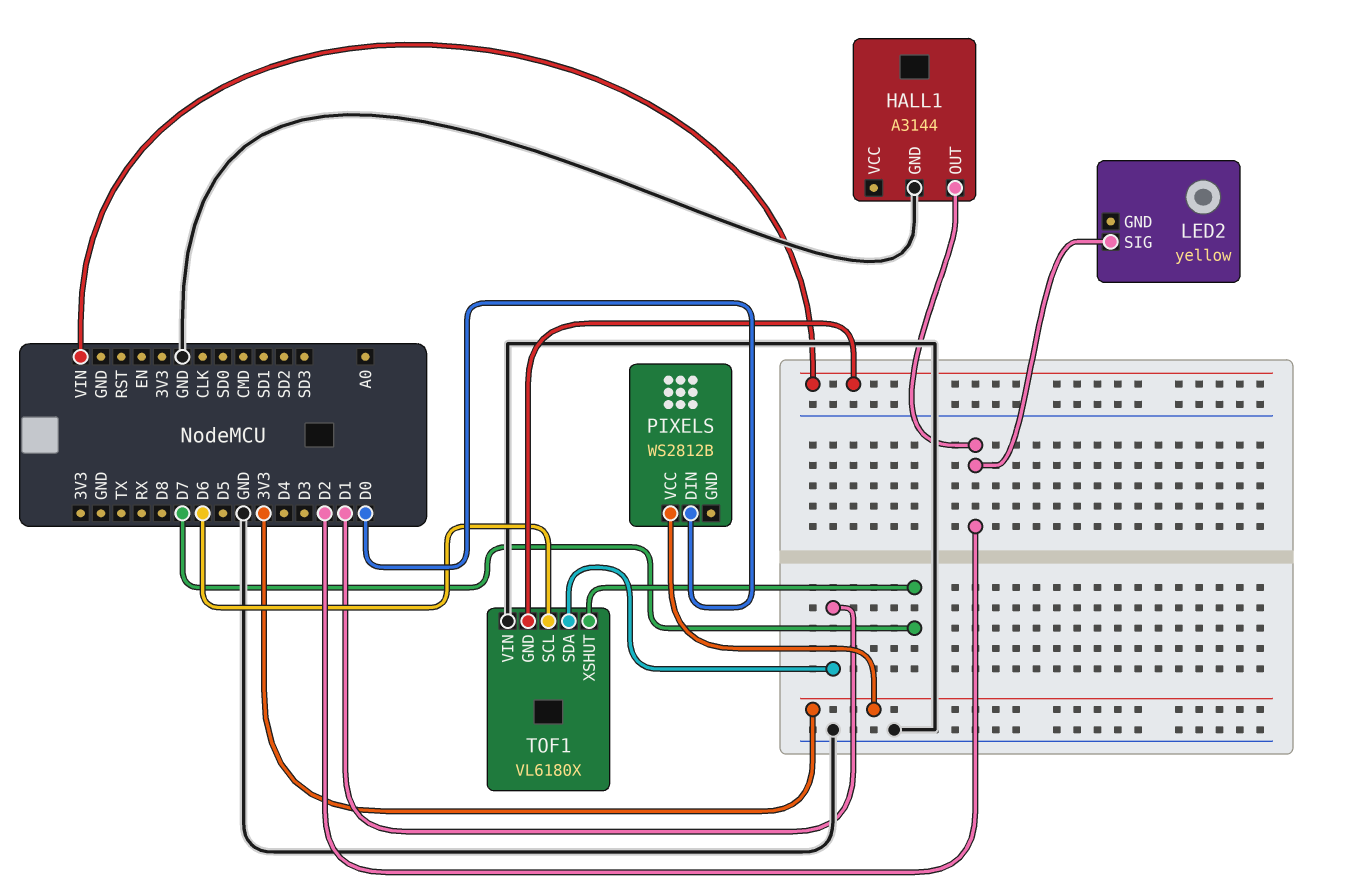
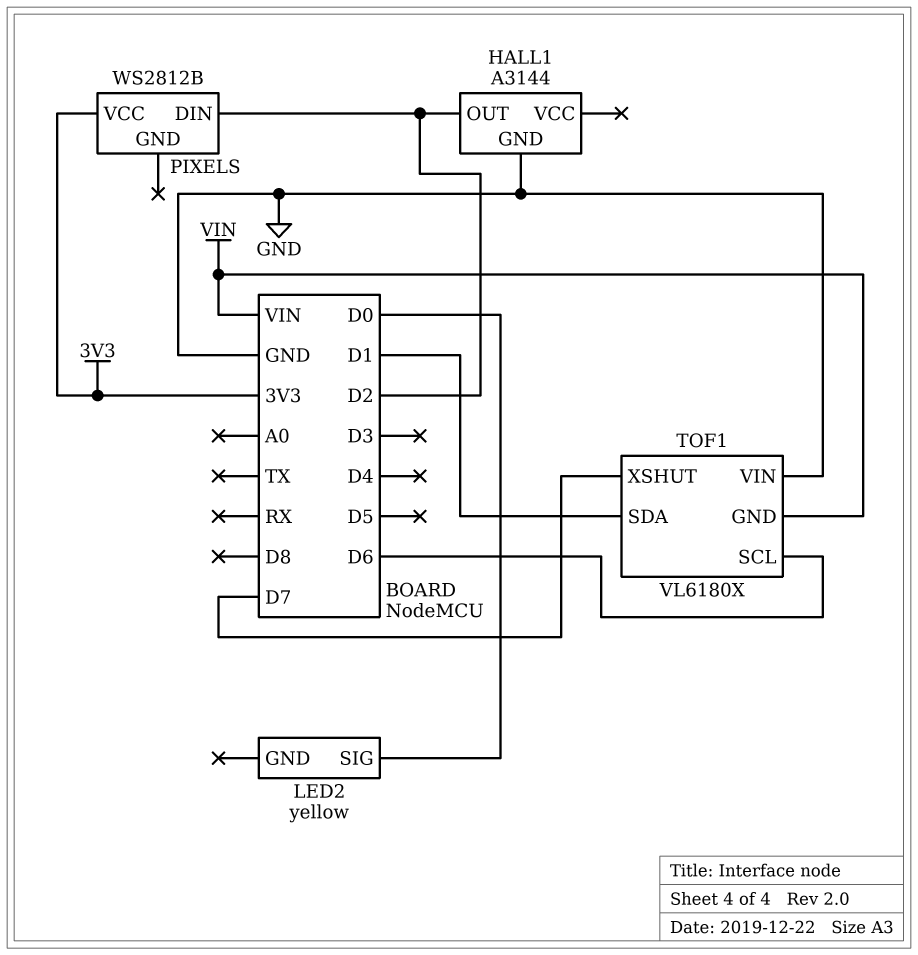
LED2 pin SIG: D2 -> D0
PIXELS pin DIN: D0 -> D2

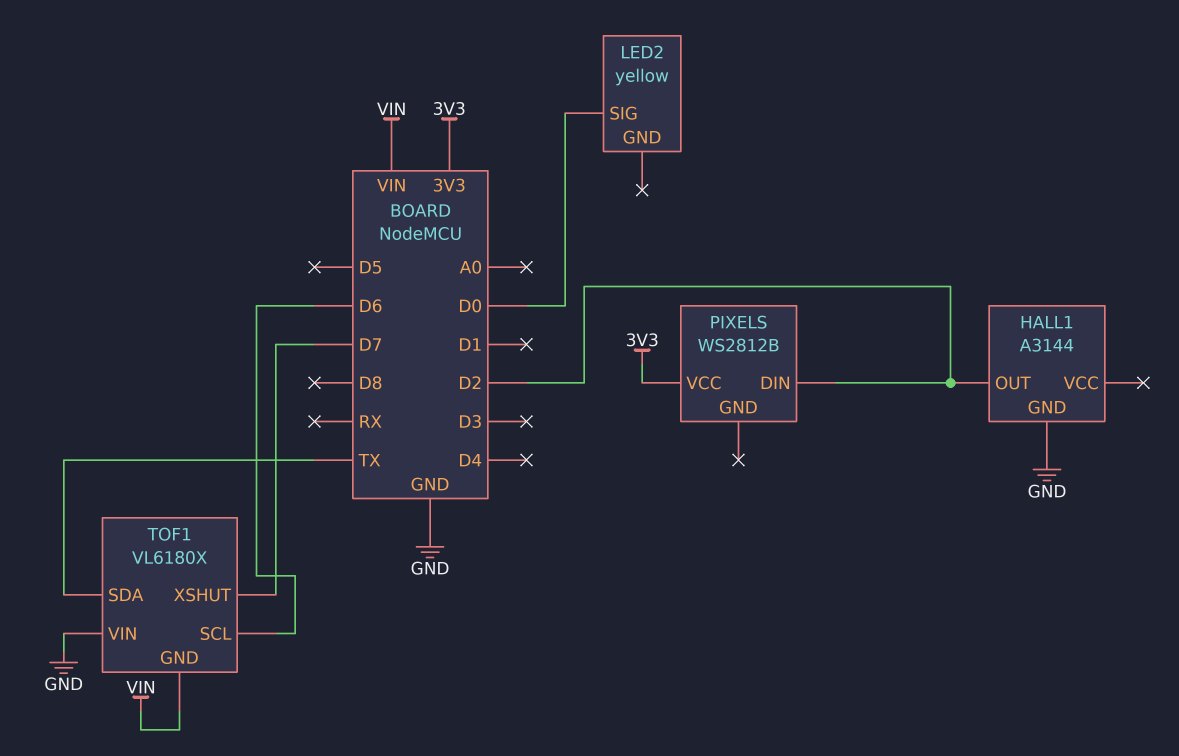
TOF1 pin SDA: D1 -> TX

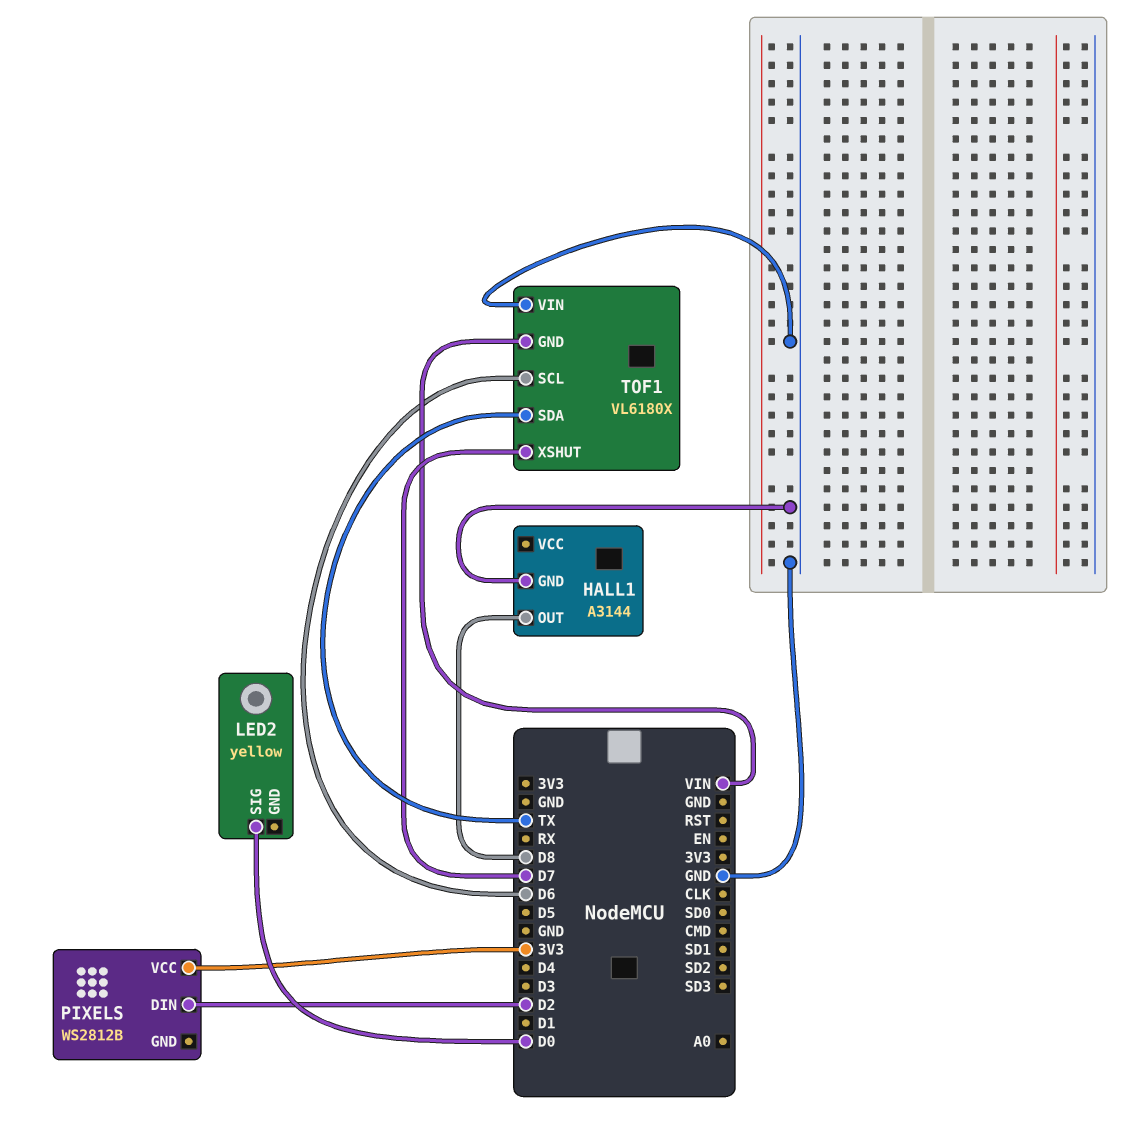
HALL1 pin OUT: D2 -> D8

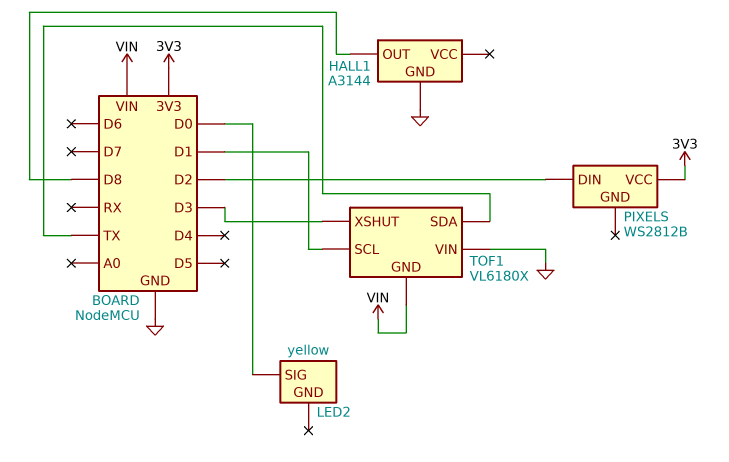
TOF1 pin SCL: D6 -> D1
TOF1 pin XSHUT: D7 -> D3

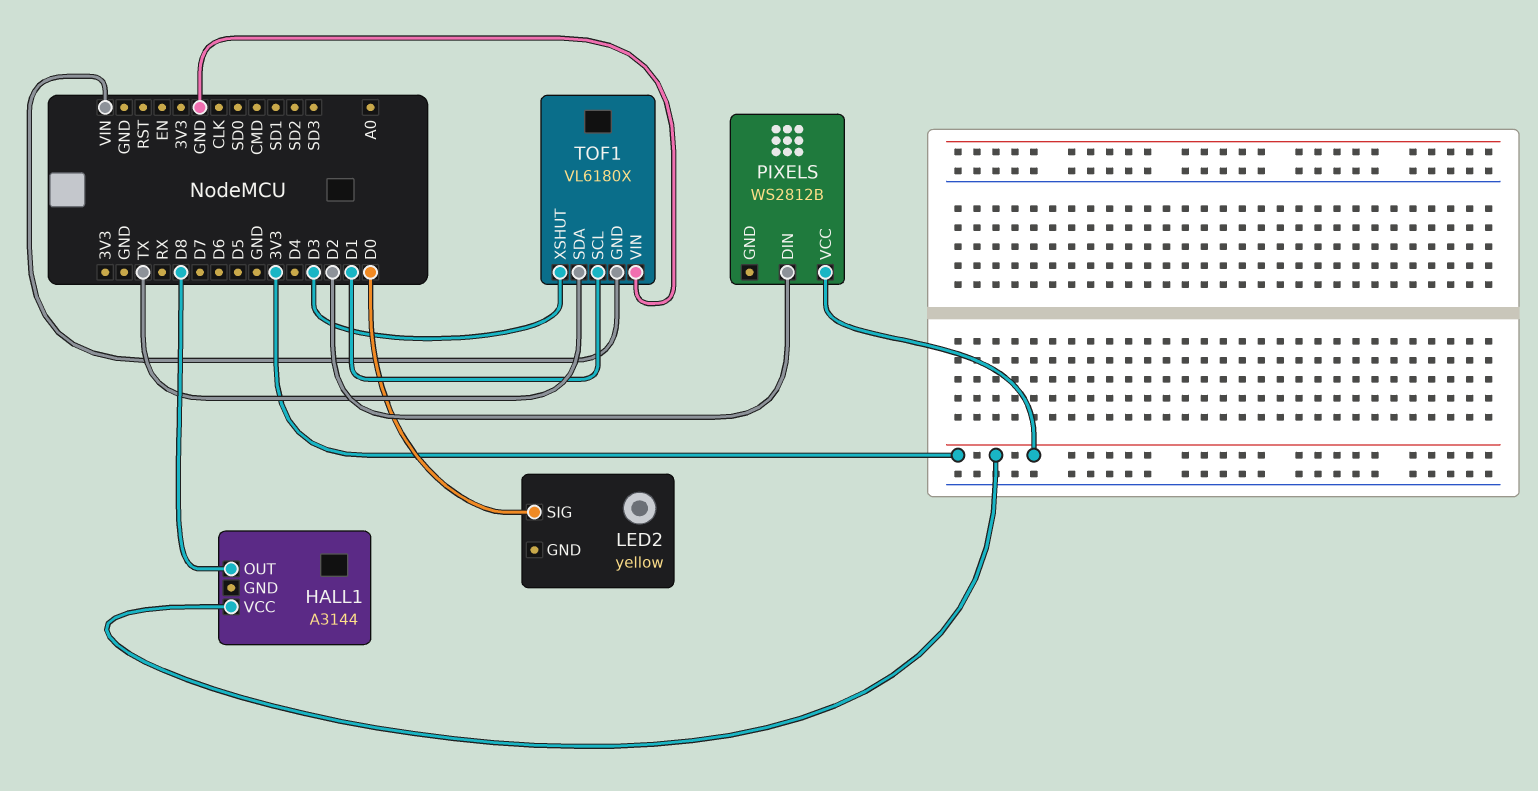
HALL1 pin GND: GND -> none
HALL1 pin VCC: none -> 3V3

